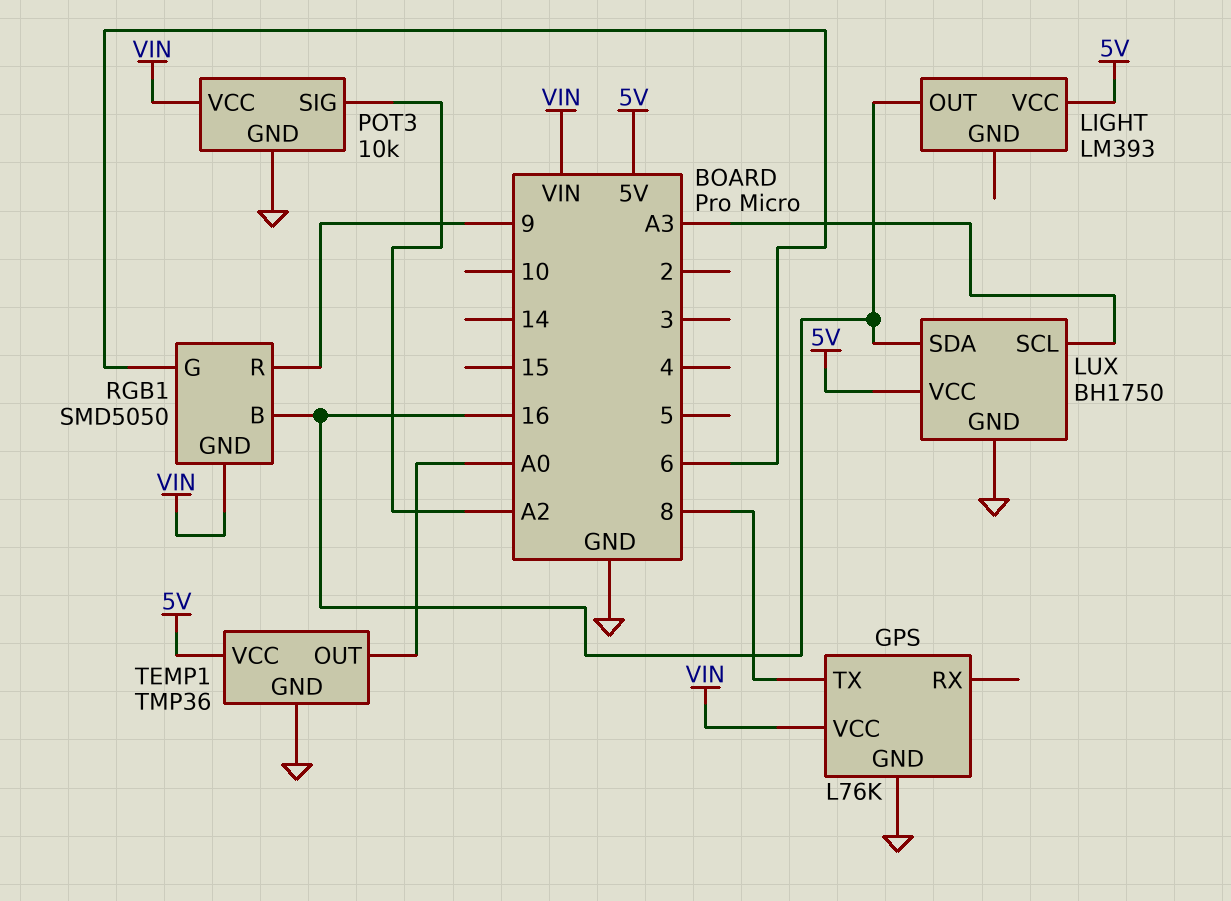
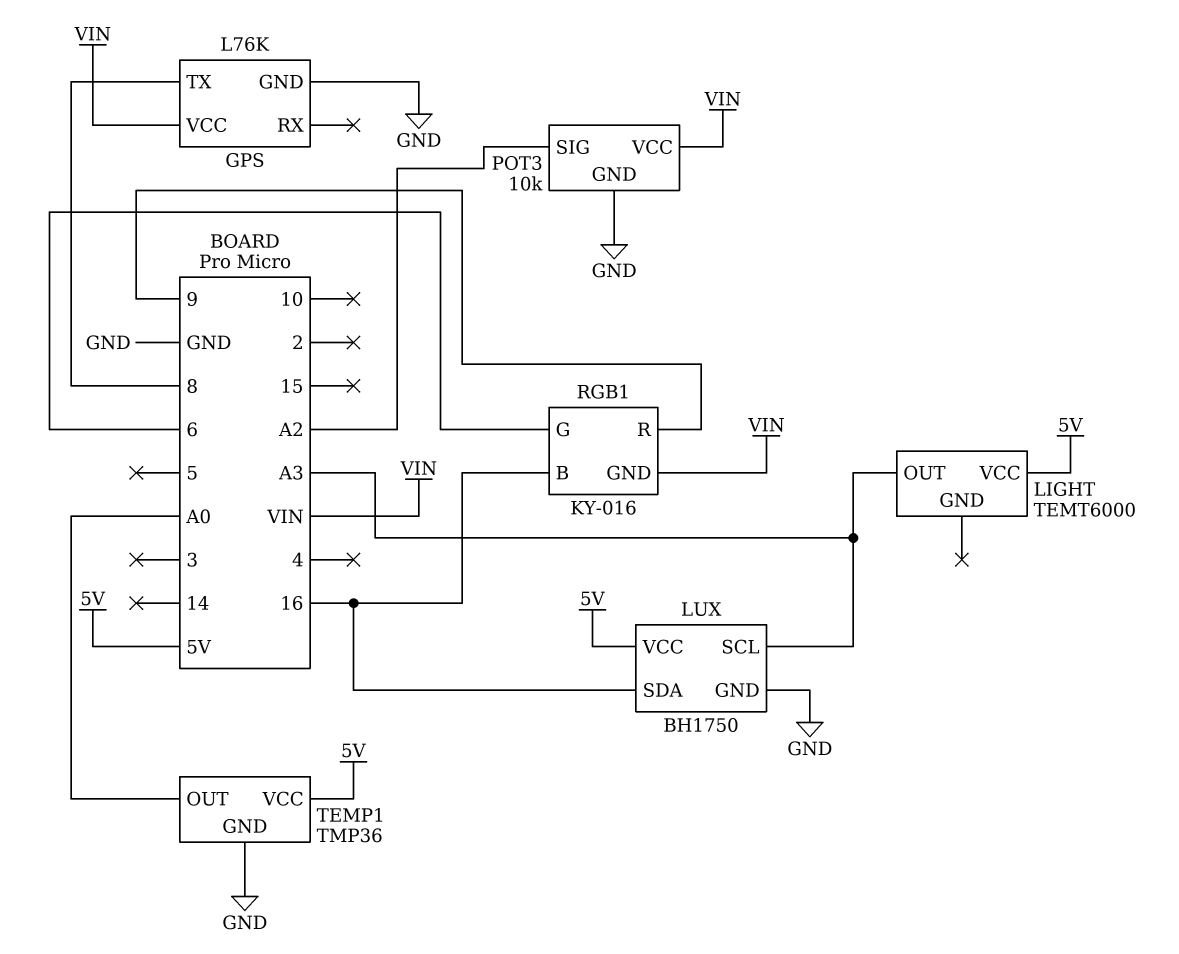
LIGHT: LM393 -> TEMT6000
LIGHT pin OUT: 16 -> A3
RGB1: SMD5050 -> KY-016

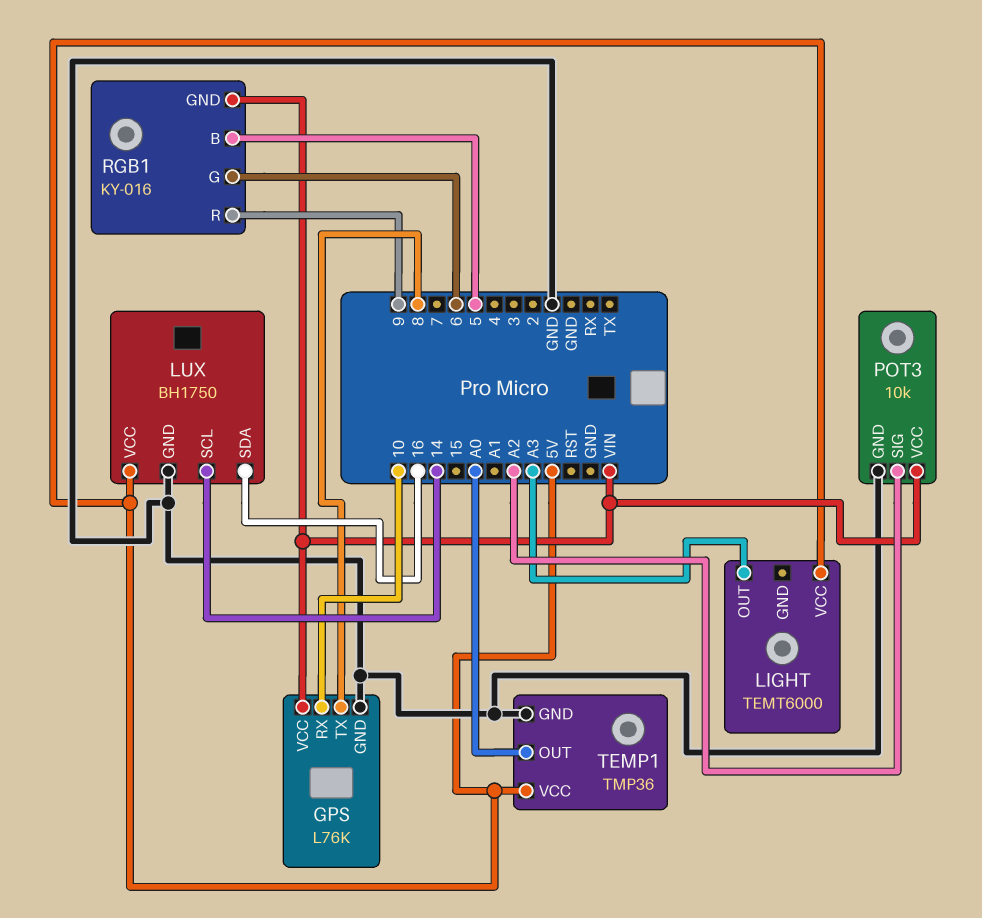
GPS pin RX: none -> 10
LUX pin SCL: A3 -> 14
RGB1 pin B: 16 -> 5

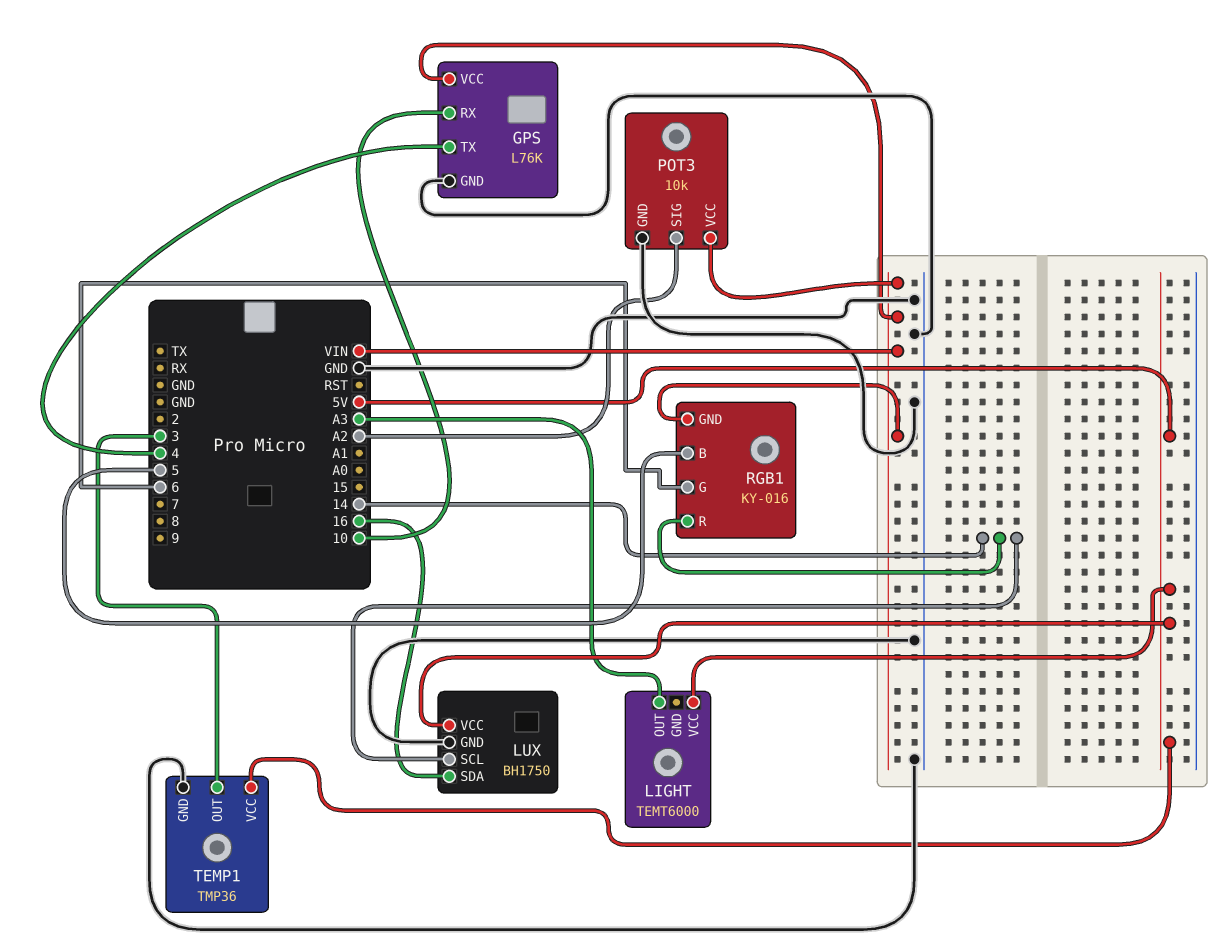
GPS pin TX: 8 -> 4
RGB1 pin R: 9 -> 14
TEMP1 pin OUT: A0 -> 3

